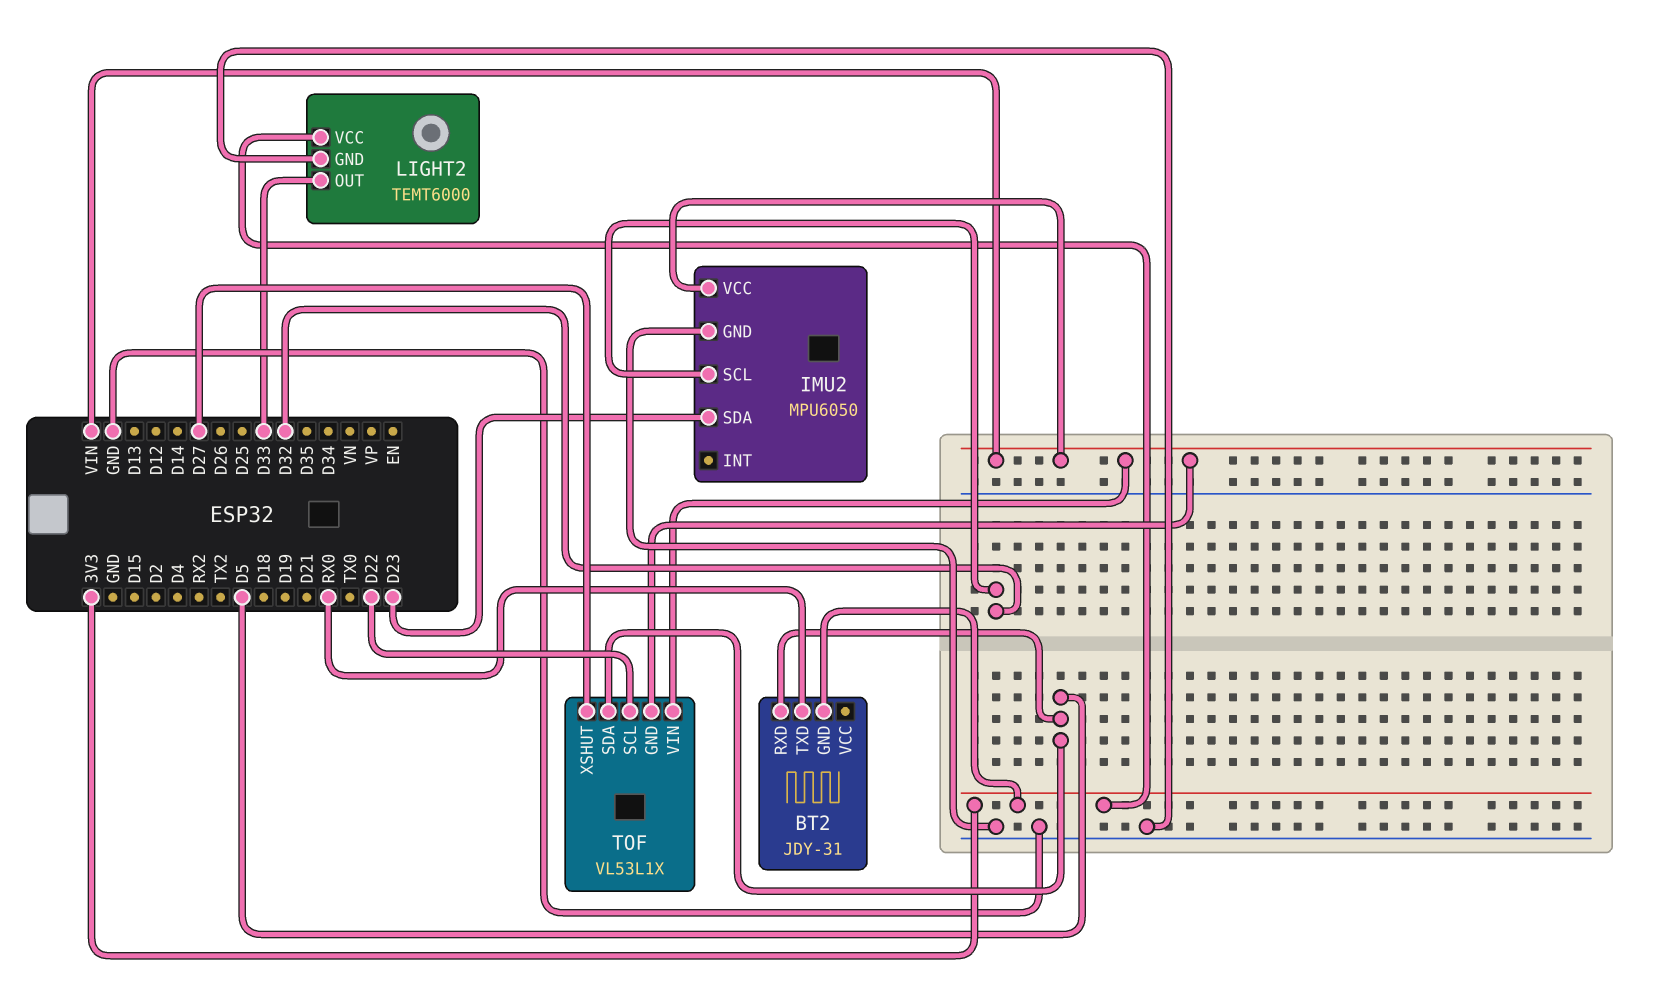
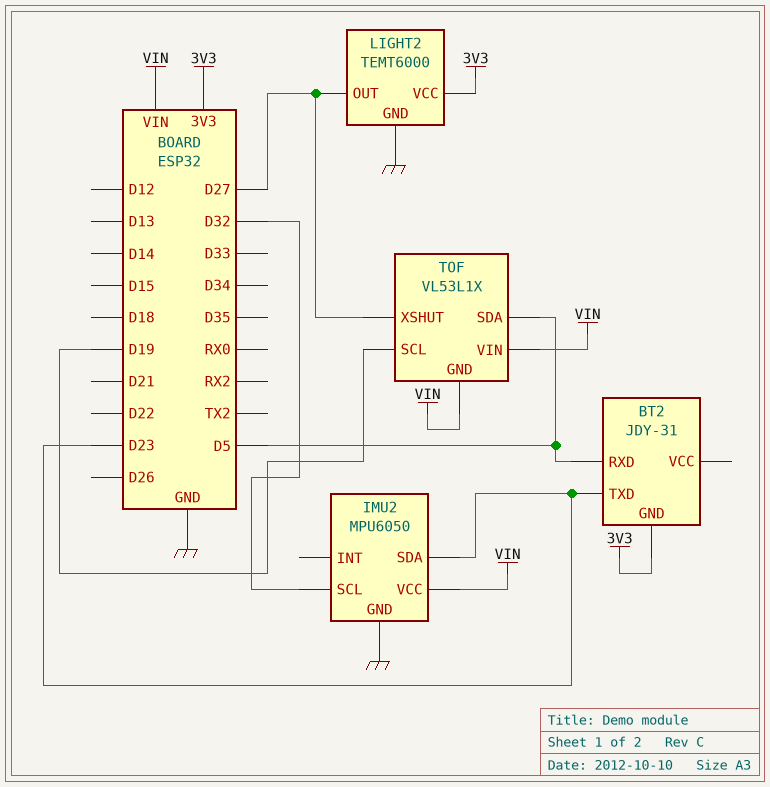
BT2 pin TXD: RX0 -> D23
LIGHT2 pin OUT: D33 -> D27
TOF pin SCL: D22 -> D19

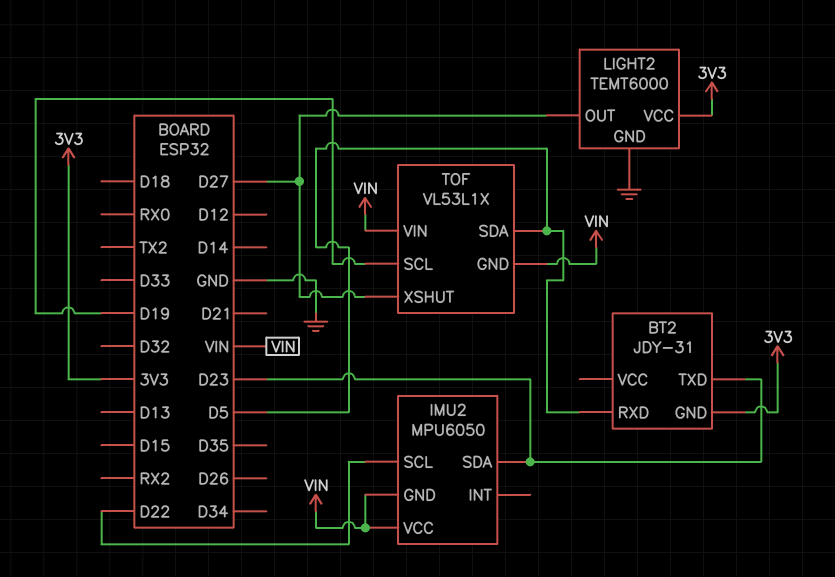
IMU2 pin GND: GND -> VIN
IMU2 pin SCL: D32 -> D22

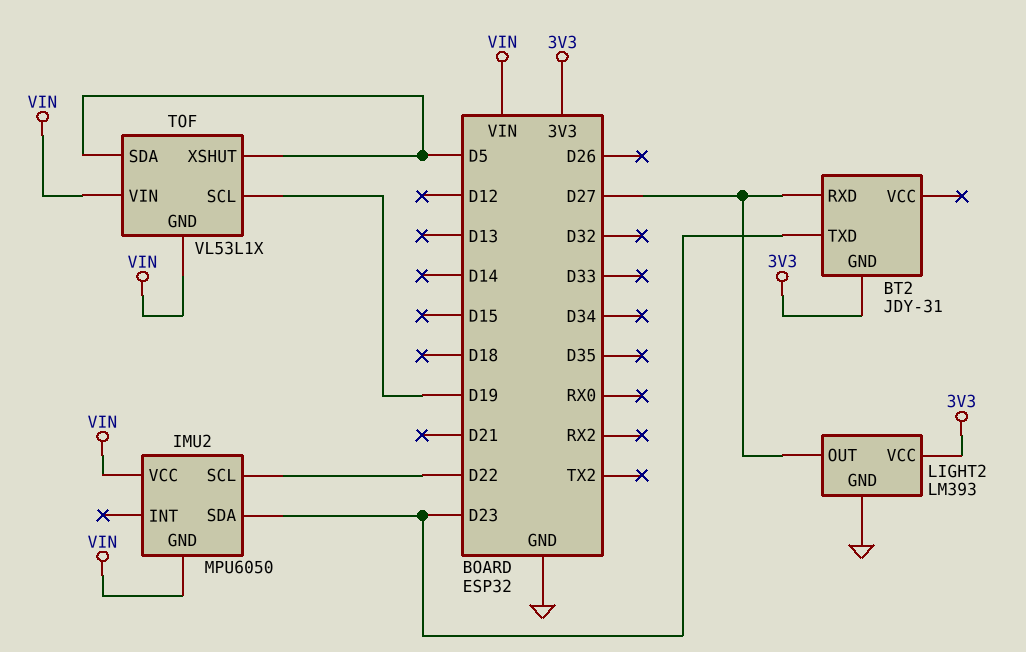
BT2 pin RXD: D5 -> D27
LIGHT2: TEMT6000 -> LM393
TOF pin XSHUT: D27 -> D5

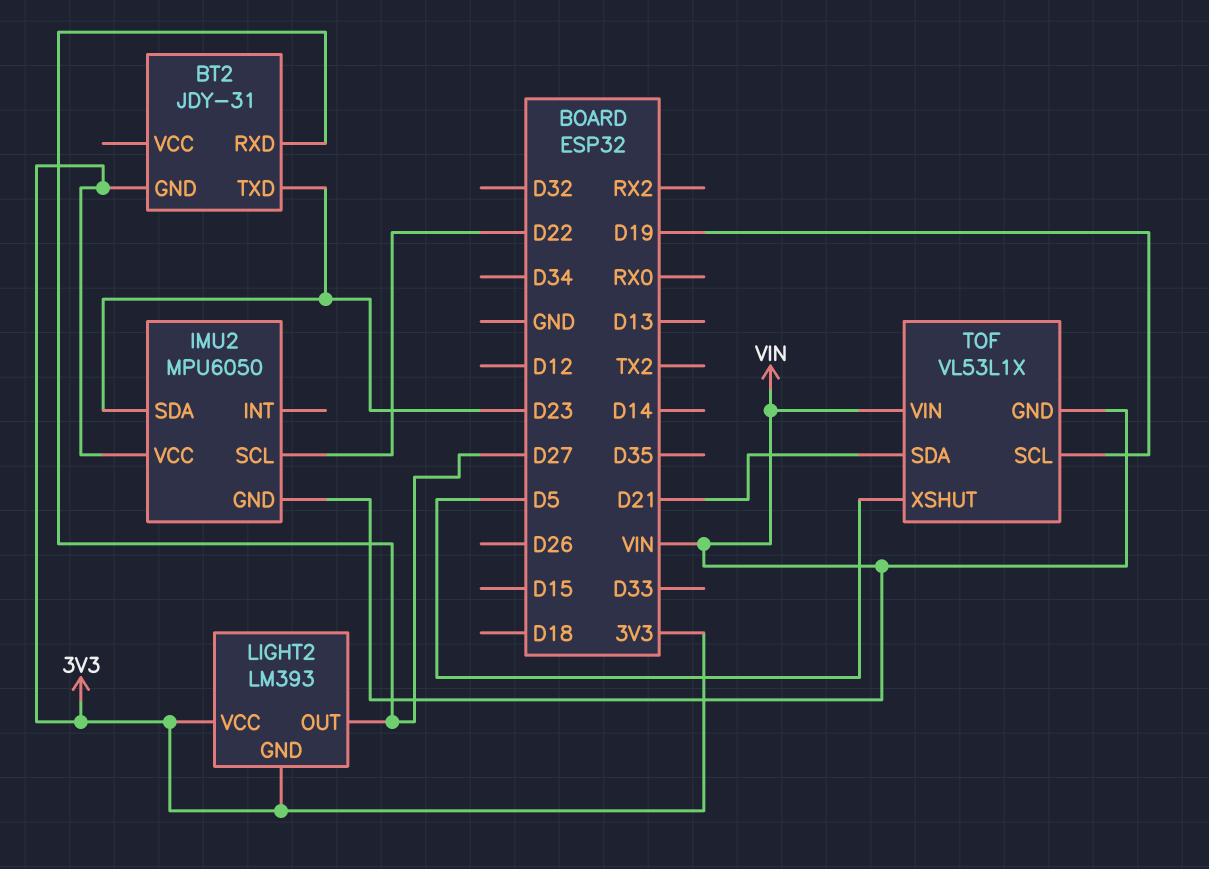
IMU2 pin VCC: VIN -> 3V3
LIGHT2 pin GND: GND -> 3V3
TOF pin SDA: D5 -> D21

